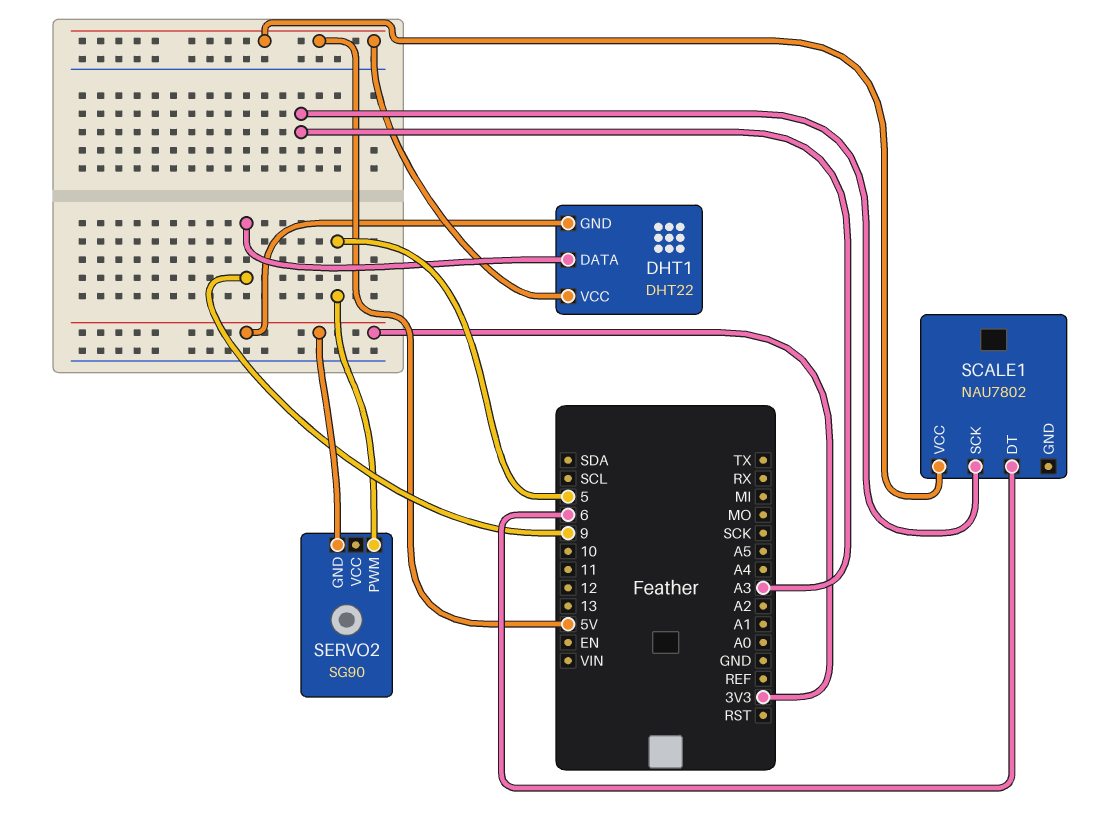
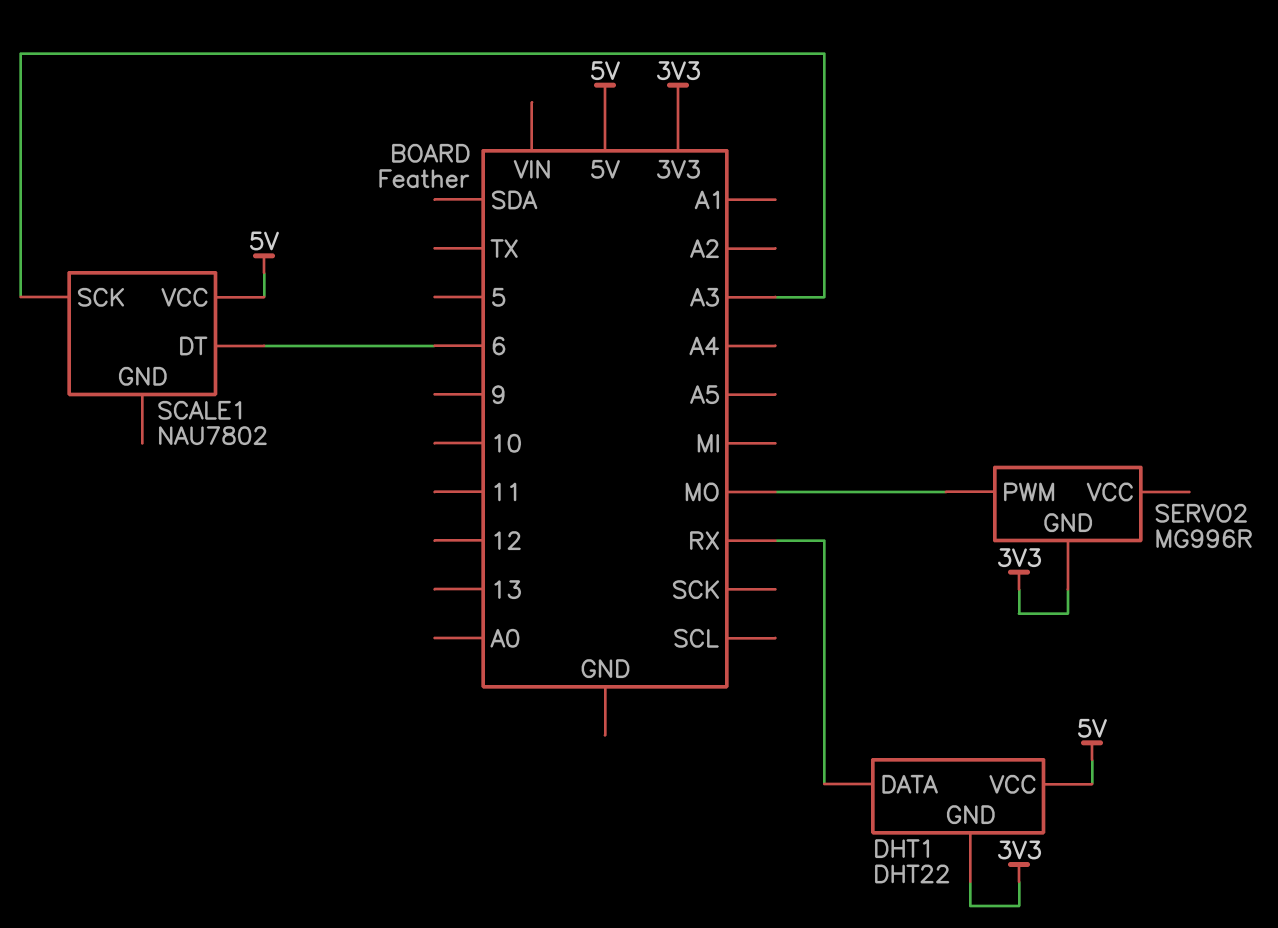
DHT1 pin DATA: 9 -> RX
SERVO2: SG90 -> MG996R
SERVO2 pin PWM: 5 -> MO

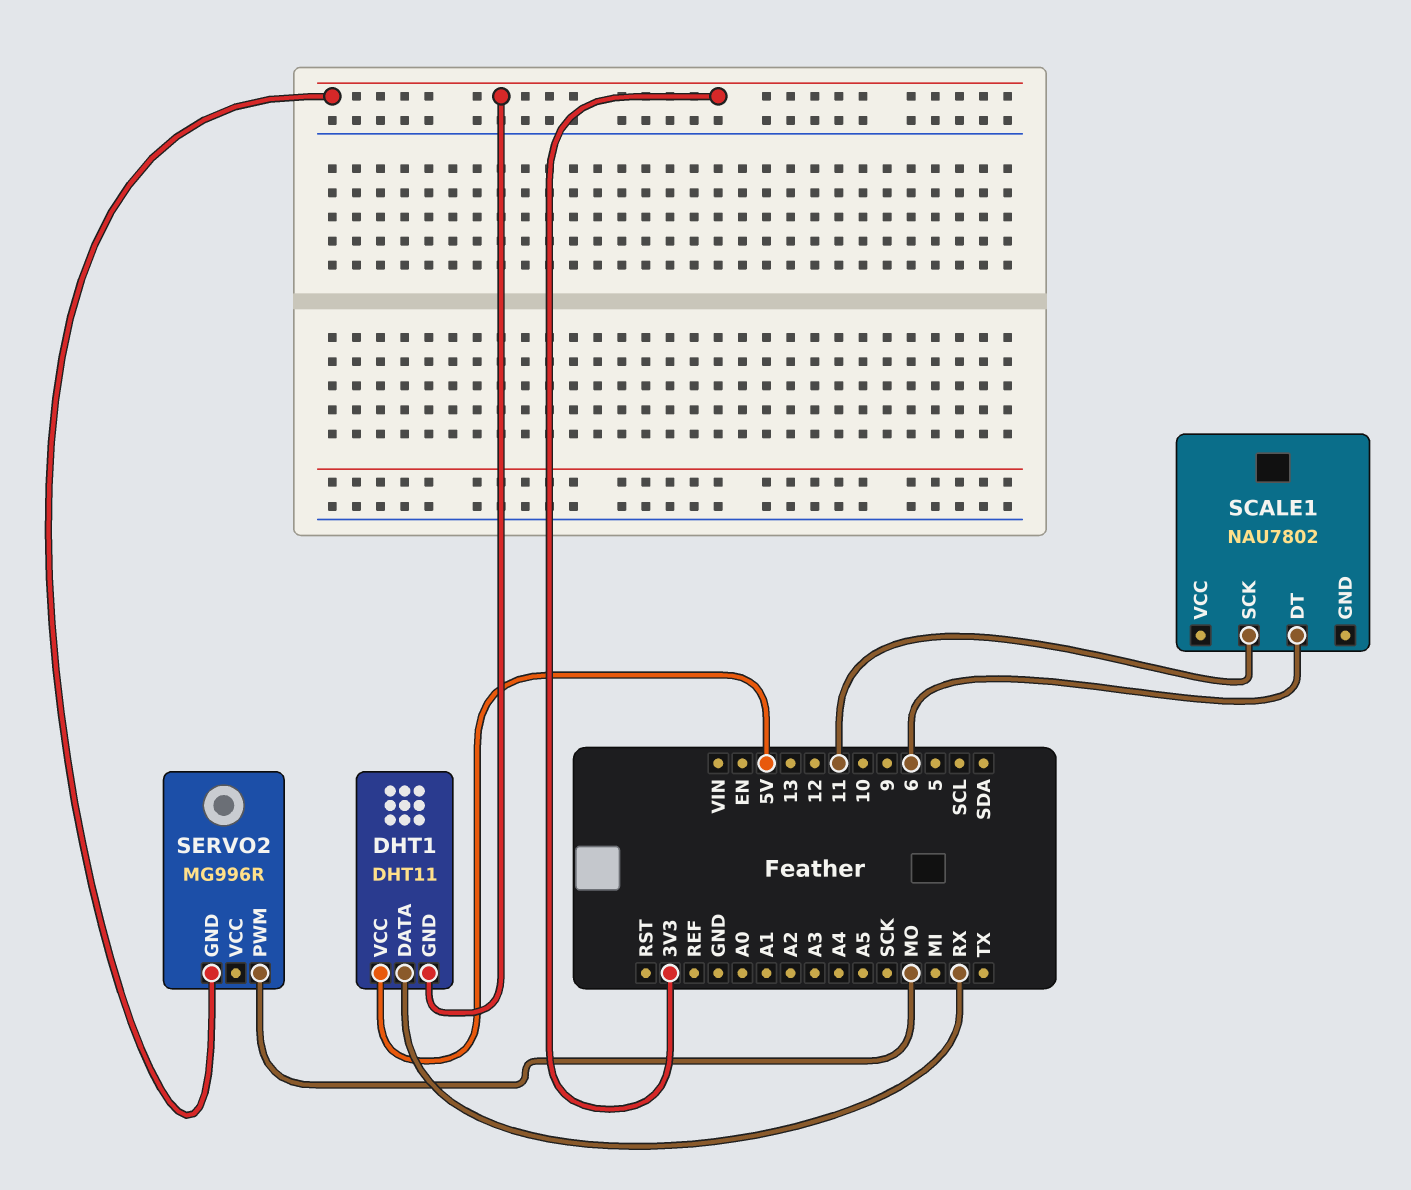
DHT1: DHT22 -> DHT11
SCALE1 pin SCK: A3 -> 11
SCALE1 pin VCC: 5V -> none

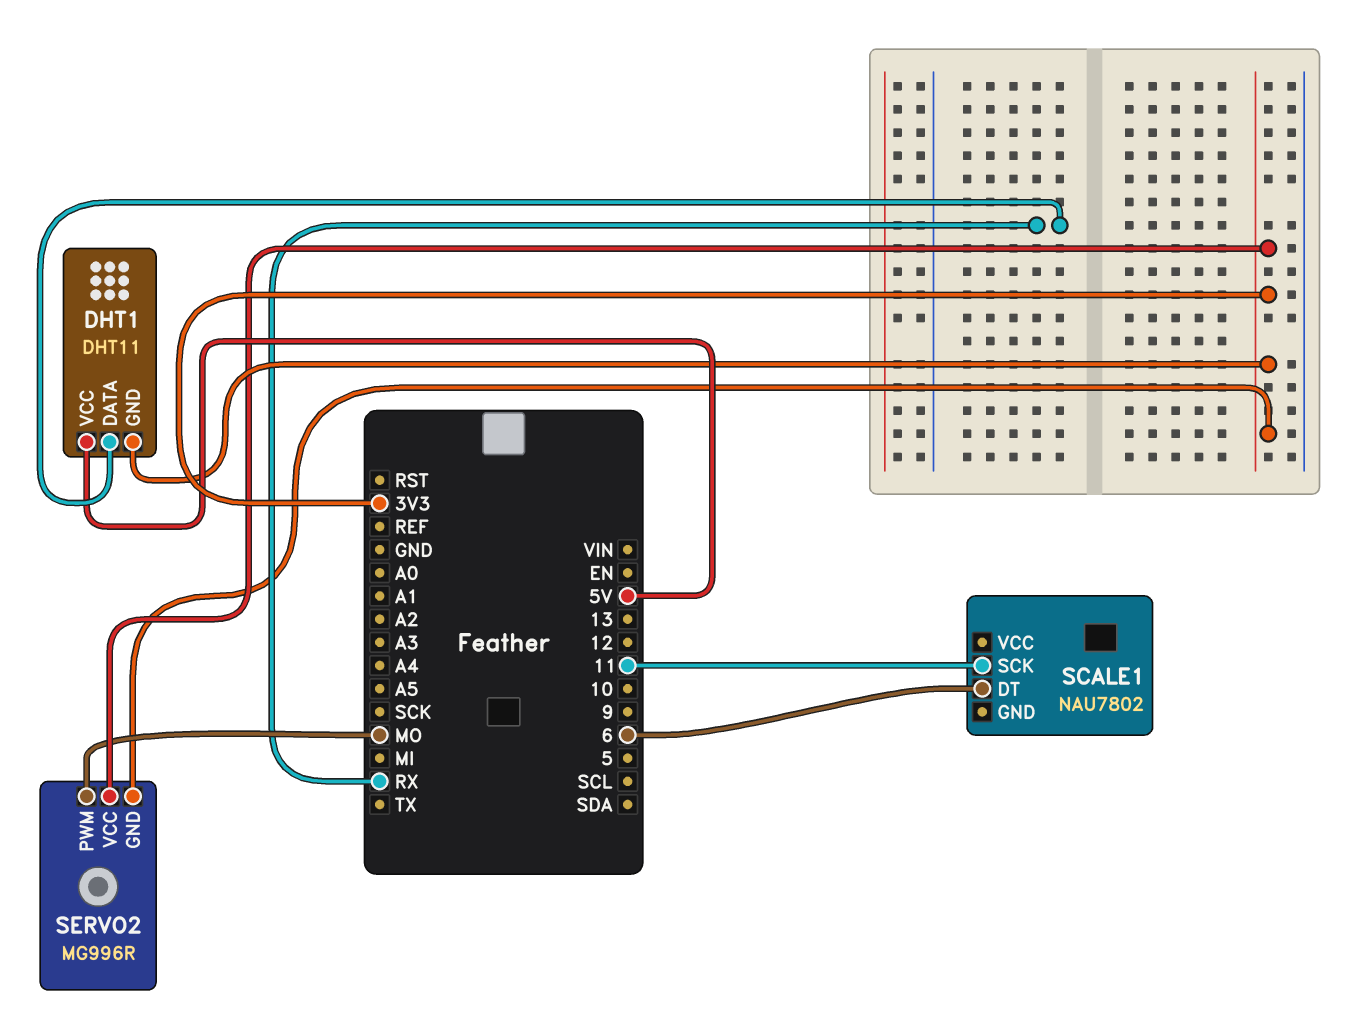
SERVO2 pin VCC: none -> 3V3

